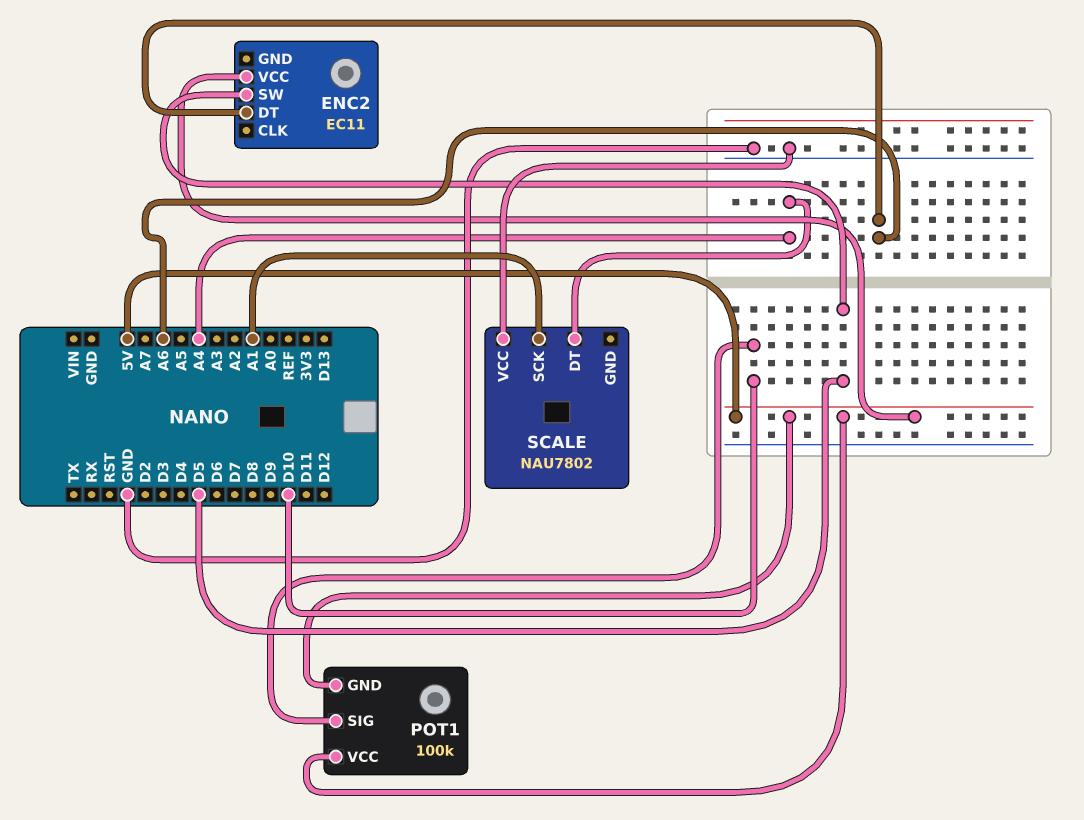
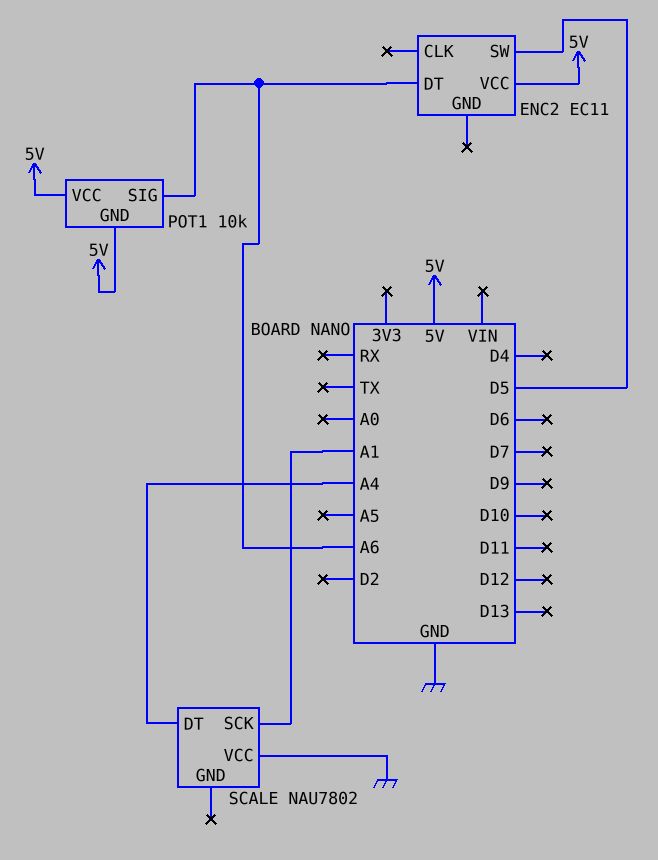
POT1: 100k -> 10k
POT1 pin SIG: D10 -> A6

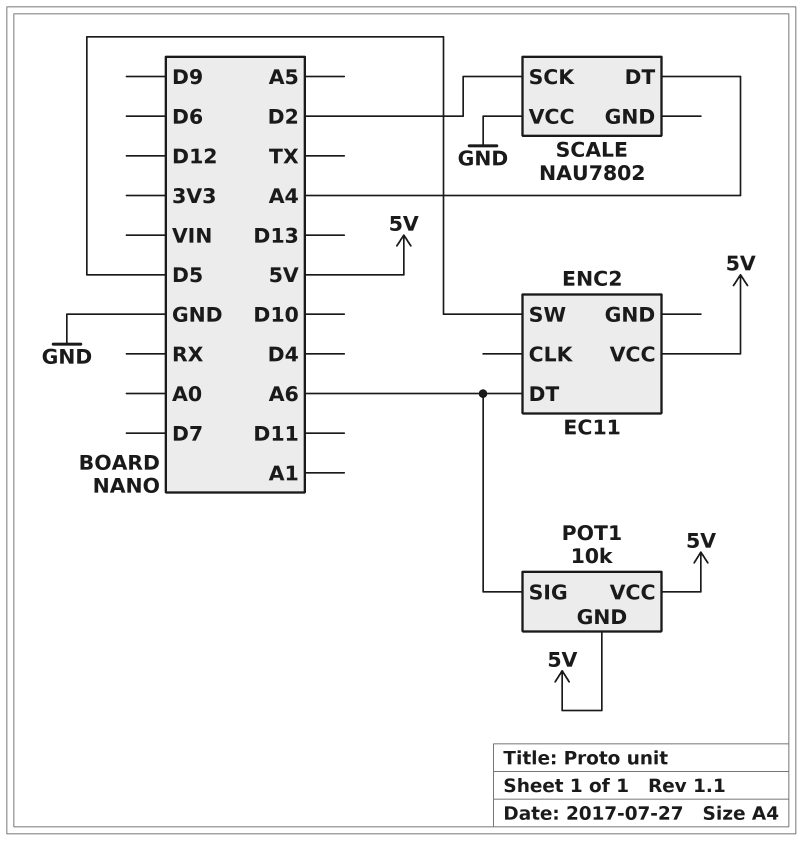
SCALE pin SCK: A1 -> D2

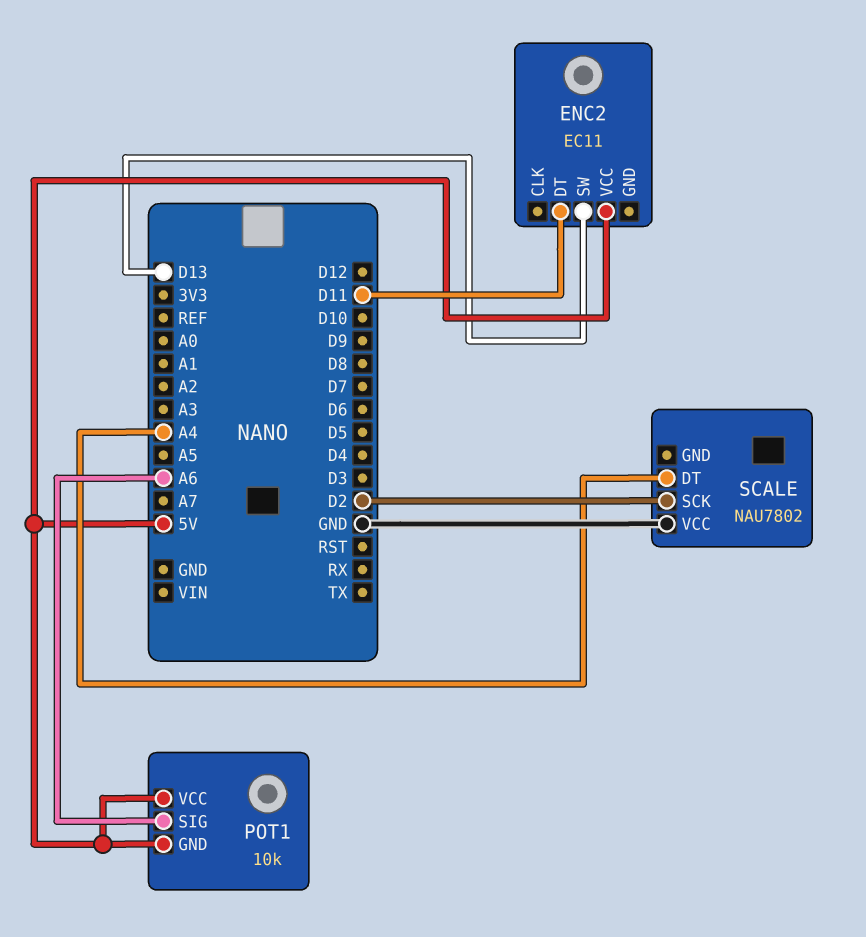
ENC2 pin DT: A6 -> D11
ENC2 pin SW: D5 -> D13

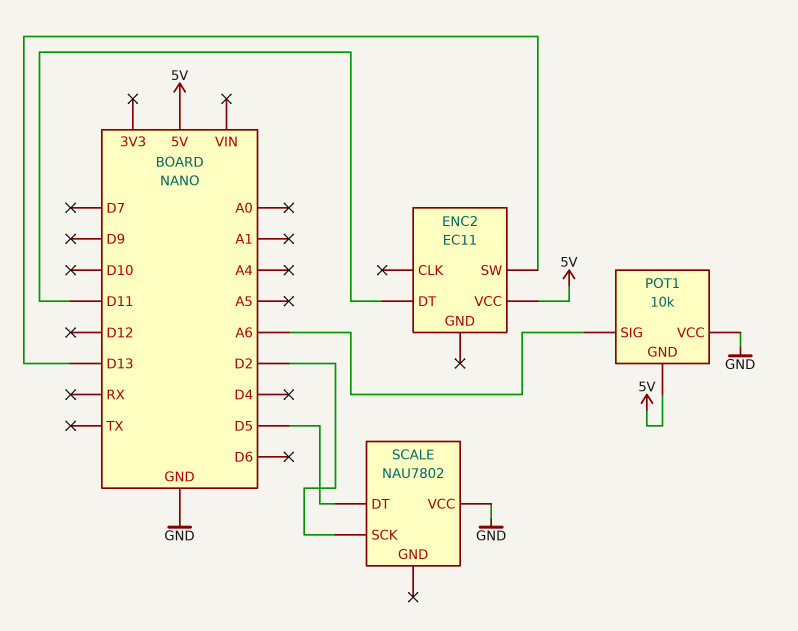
POT1 pin VCC: 5V -> GND
SCALE pin DT: A4 -> D5

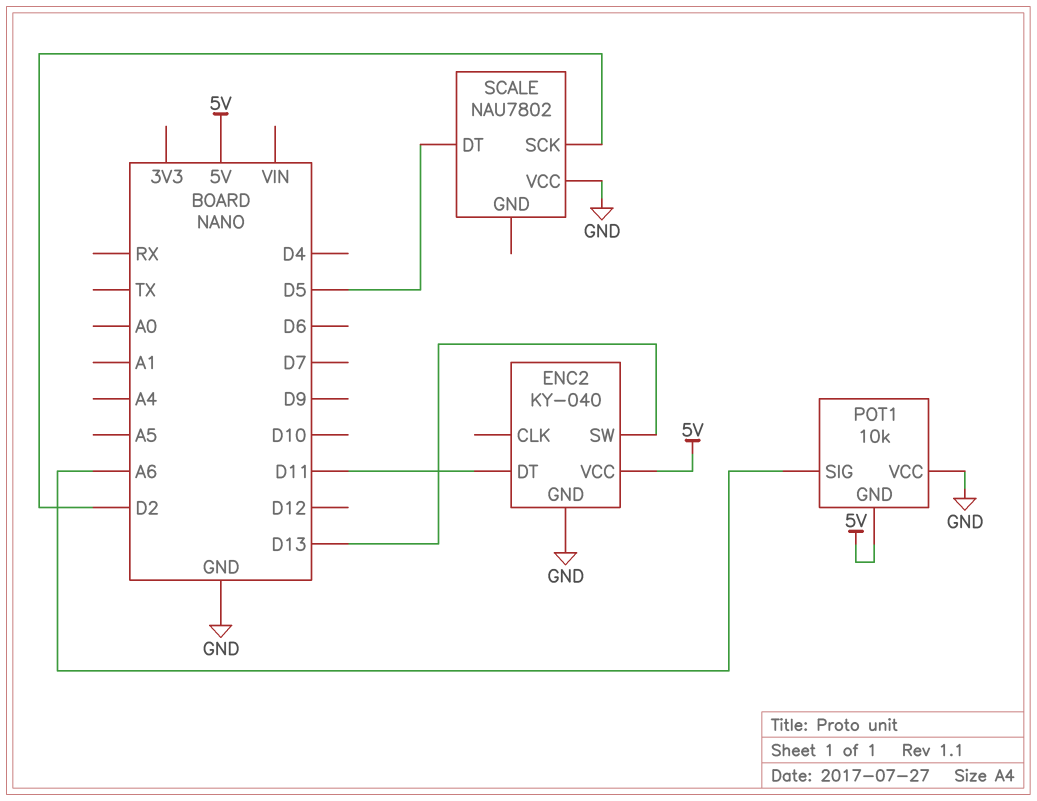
ENC2: EC11 -> KY-040
ENC2 pin GND: none -> GND

